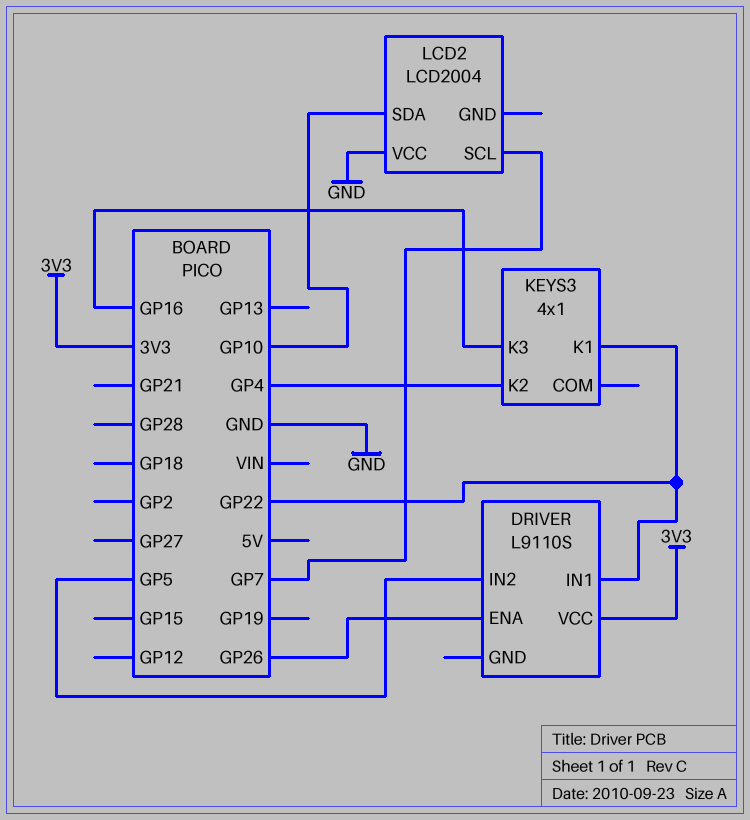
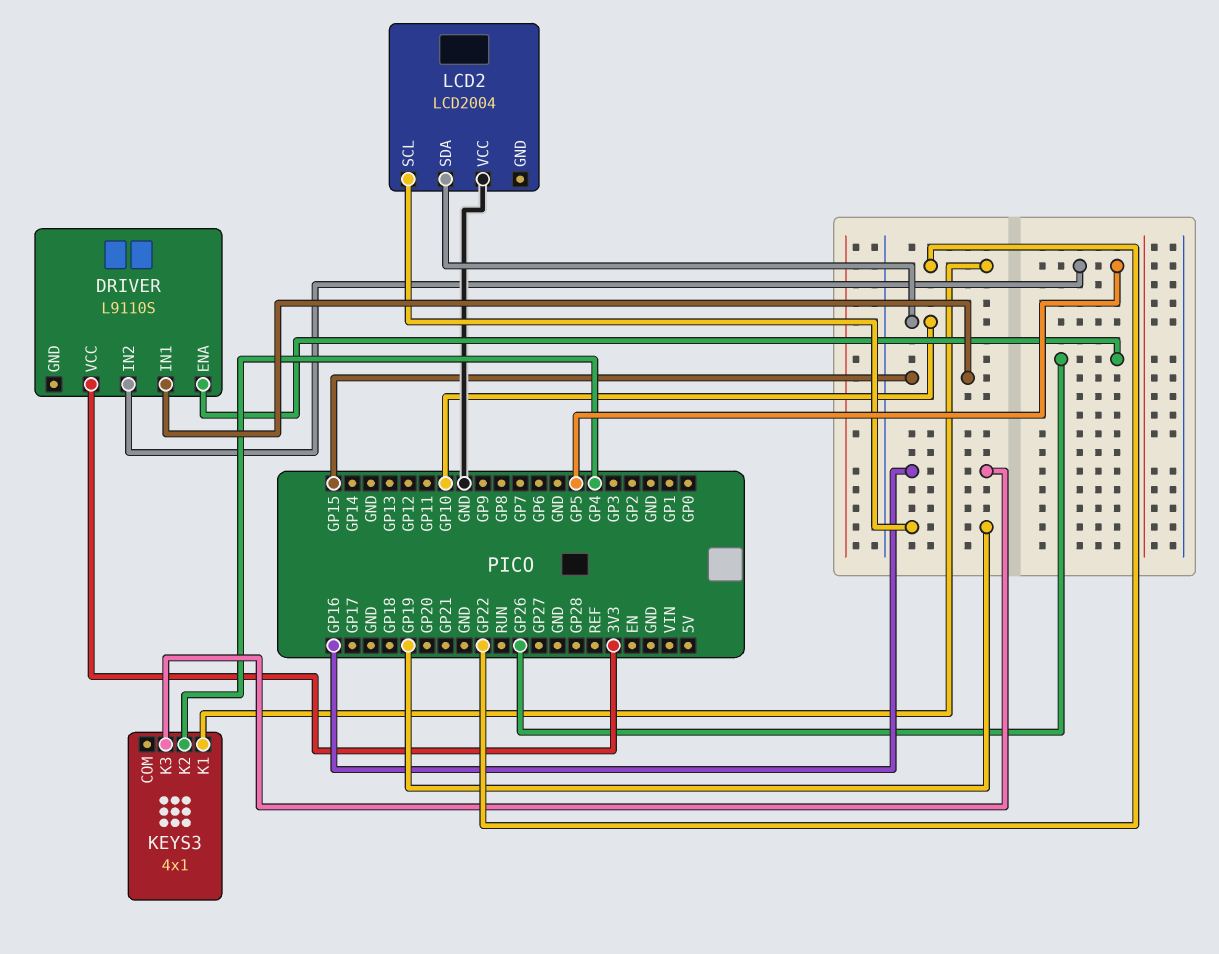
DRIVER pin IN1: GP22 -> GP15
LCD2 pin SCL: GP7 -> GP19

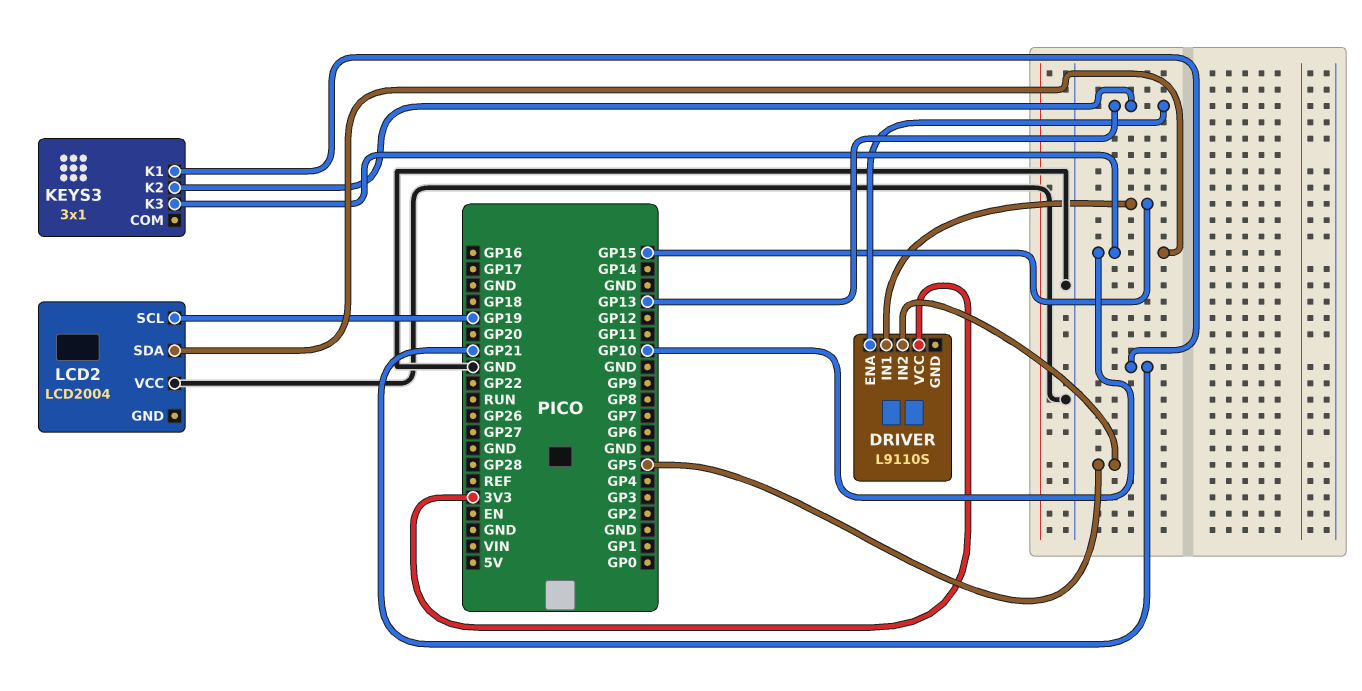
DRIVER pin ENA: GP26 -> GP13
KEYS3: 4x1 -> 3x1
KEYS3 pin K1: GP22 -> GP21
KEYS3 pin K2: GP4 -> GP13
KEYS3 pin K3: GP16 -> GP10

